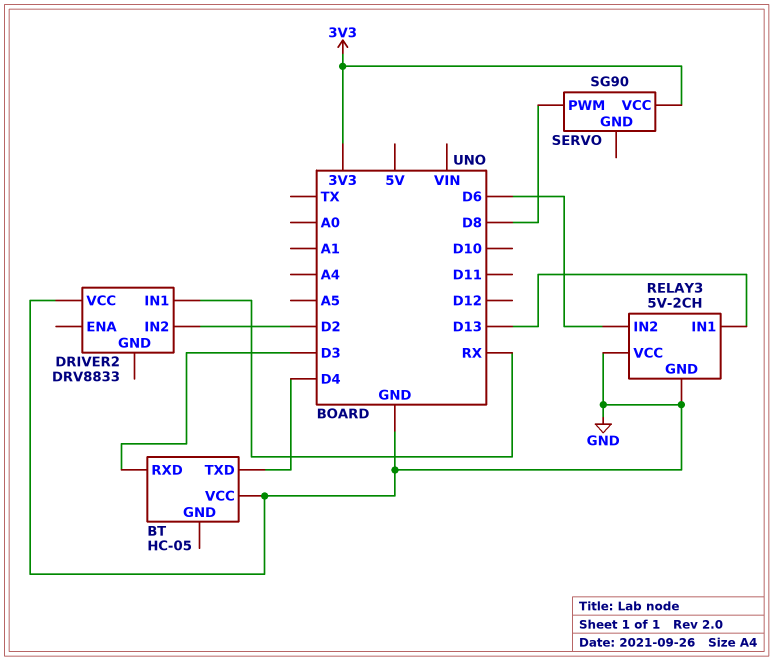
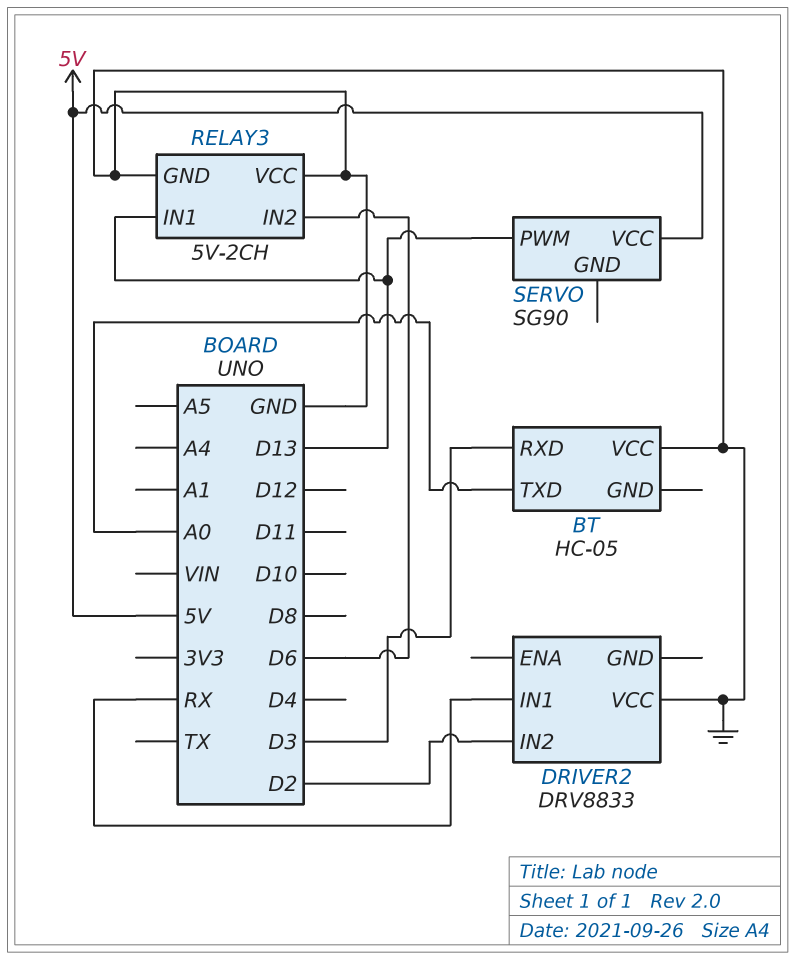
BT pin TXD: D4 -> A0
SERVO pin PWM: D8 -> D13
SERVO pin VCC: 3V3 -> 5V

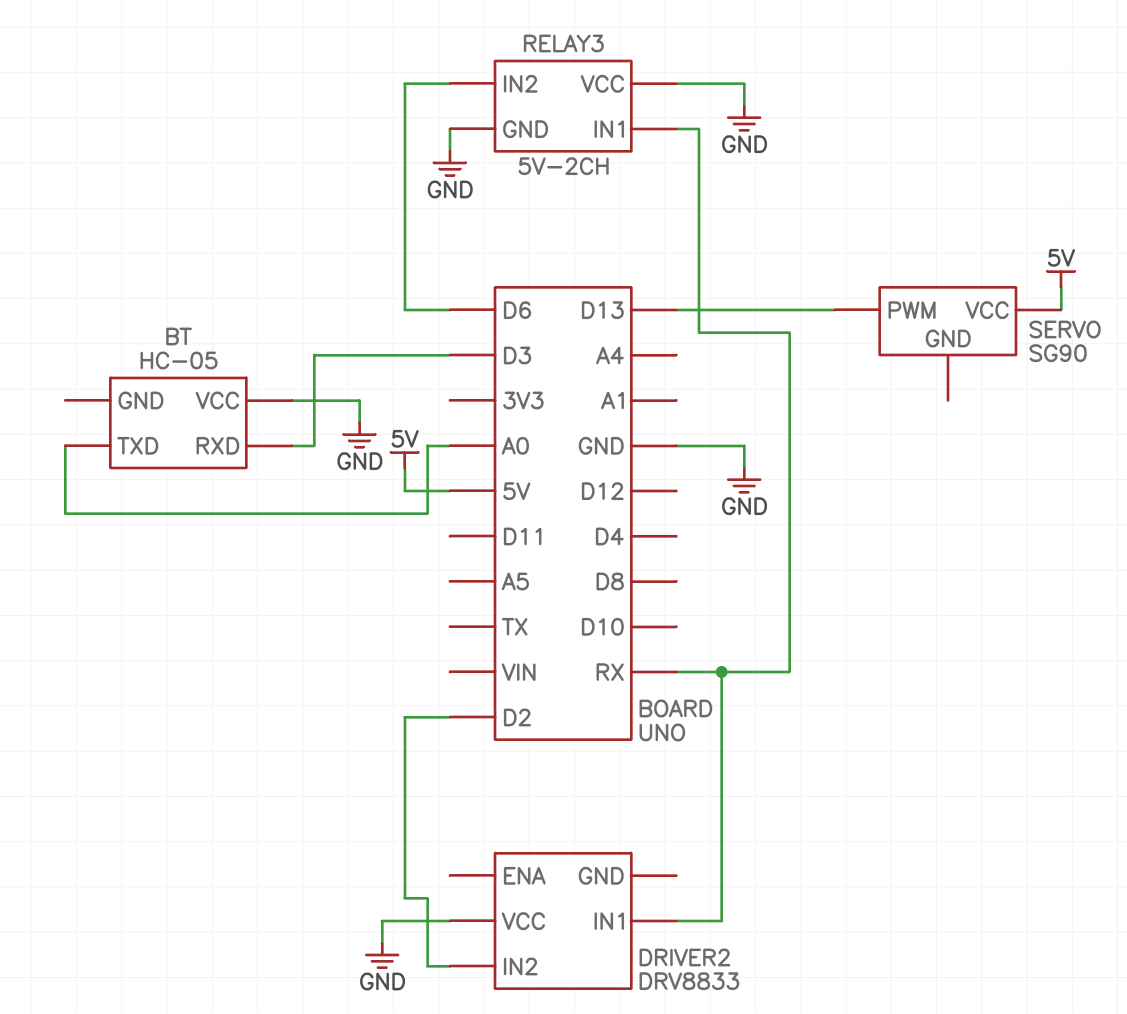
RELAY3 pin IN1: D13 -> RX

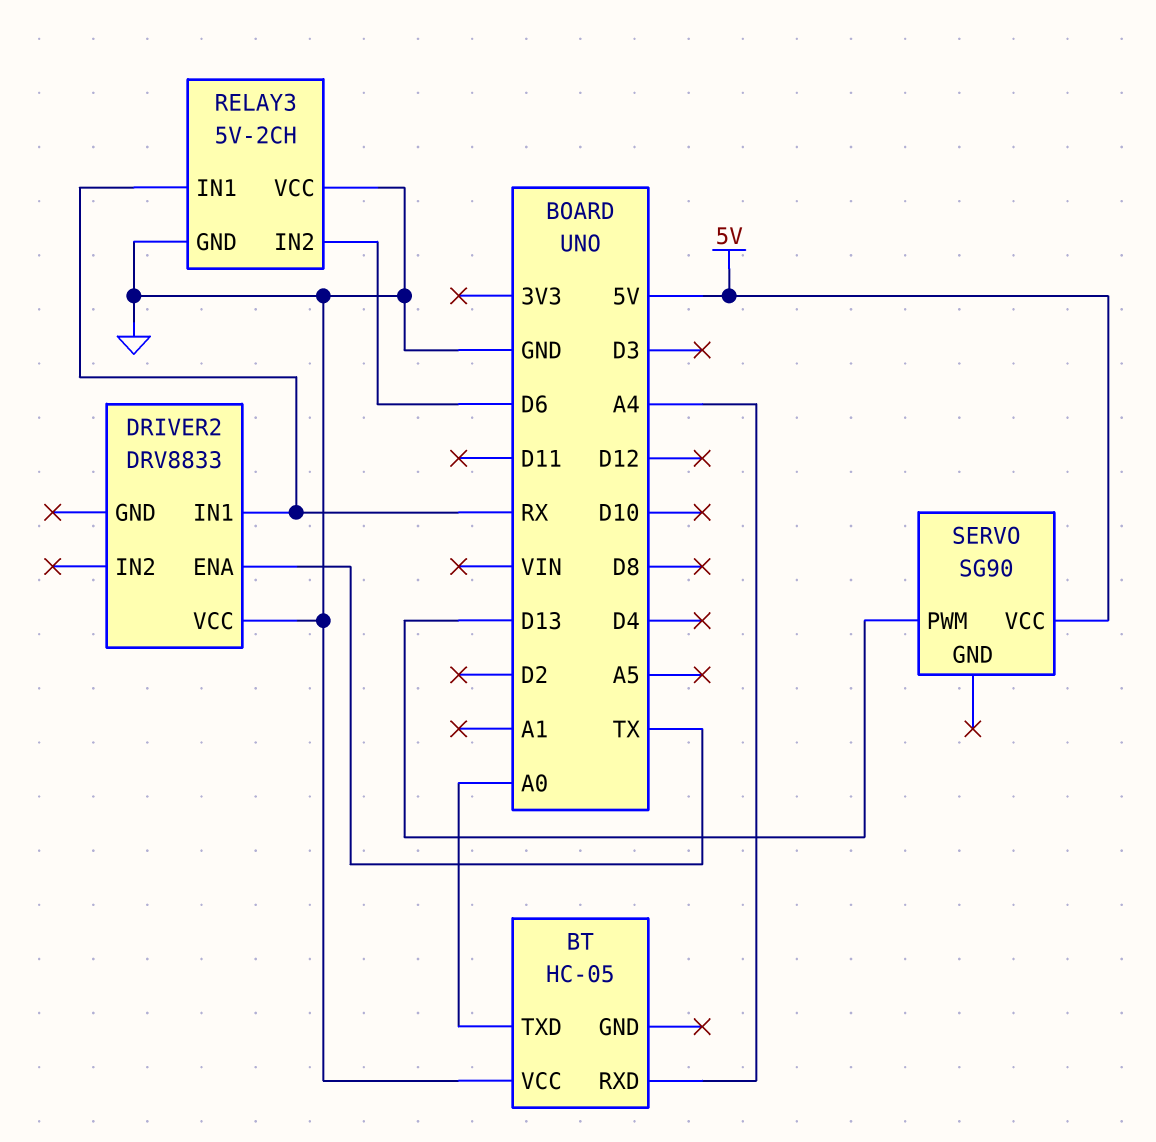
BT pin RXD: D3 -> A4
DRIVER2 pin ENA: none -> TX
DRIVER2 pin IN2: D2 -> none

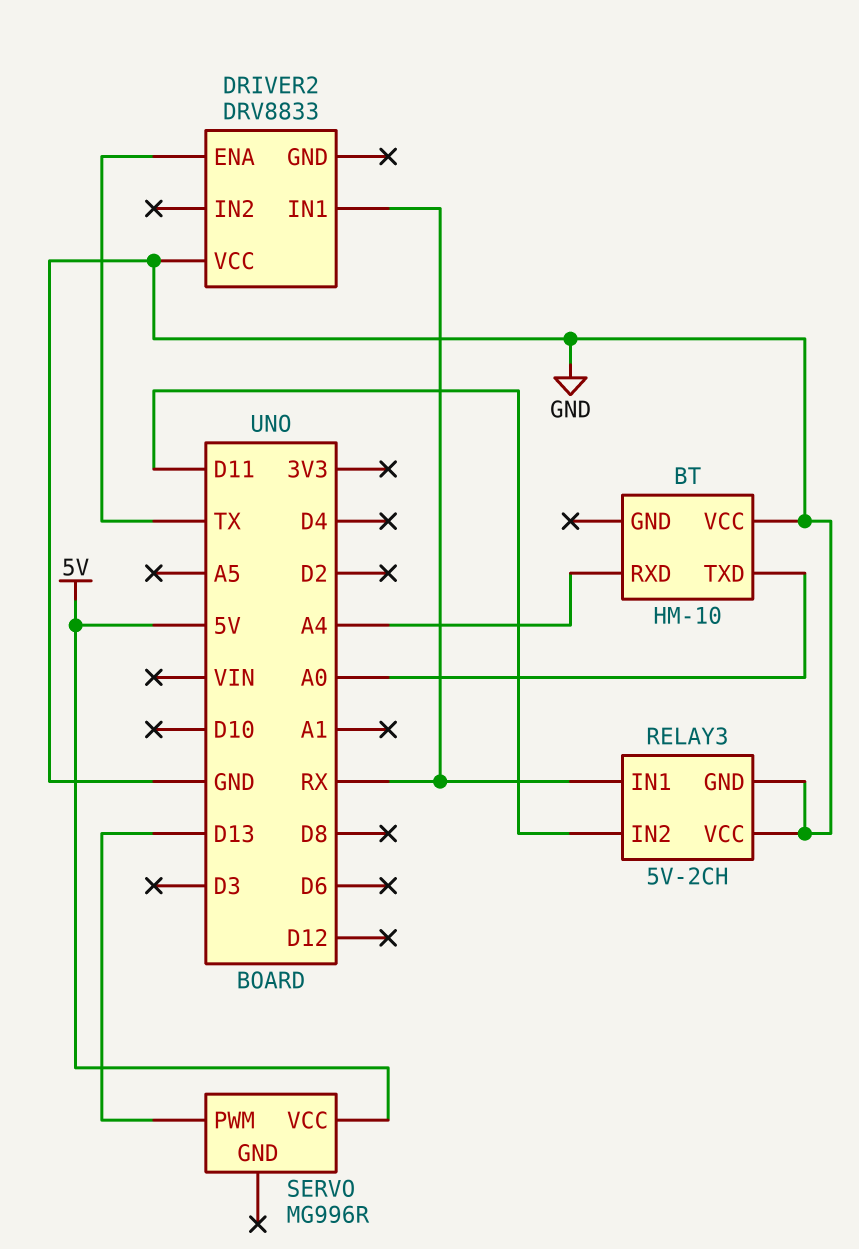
BT: HC-05 -> HM-10
RELAY3 pin IN2: D6 -> D11
SERVO: SG90 -> MG996R

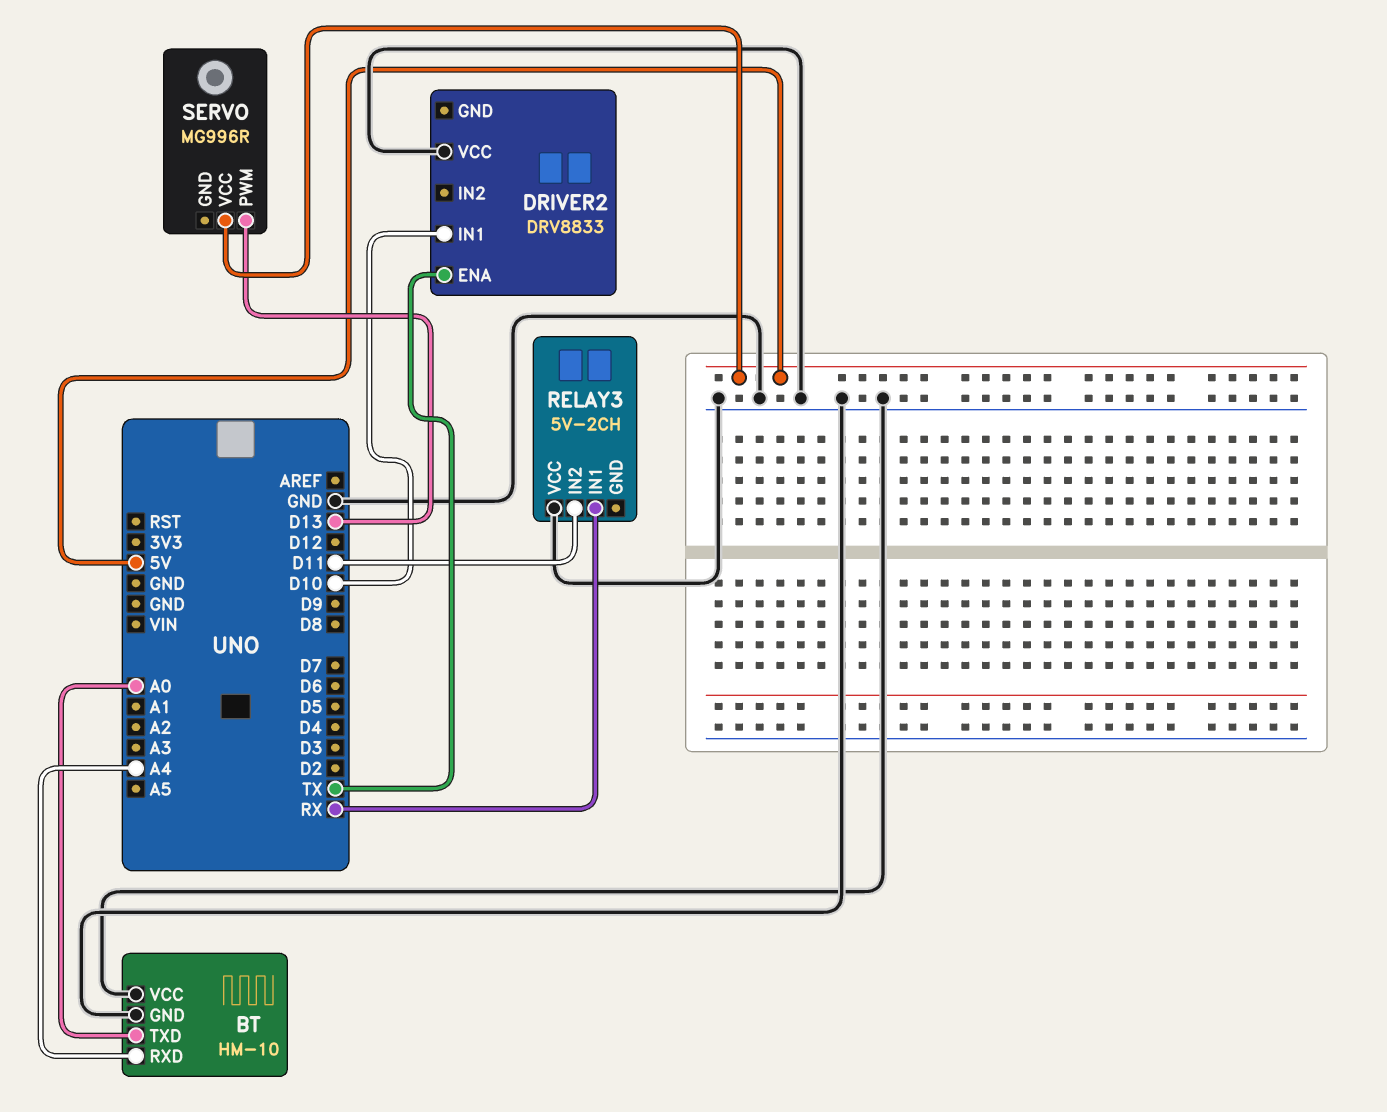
BT pin GND: none -> GND
DRIVER2 pin IN1: RX -> D10
RELAY3 pin GND: GND -> none

